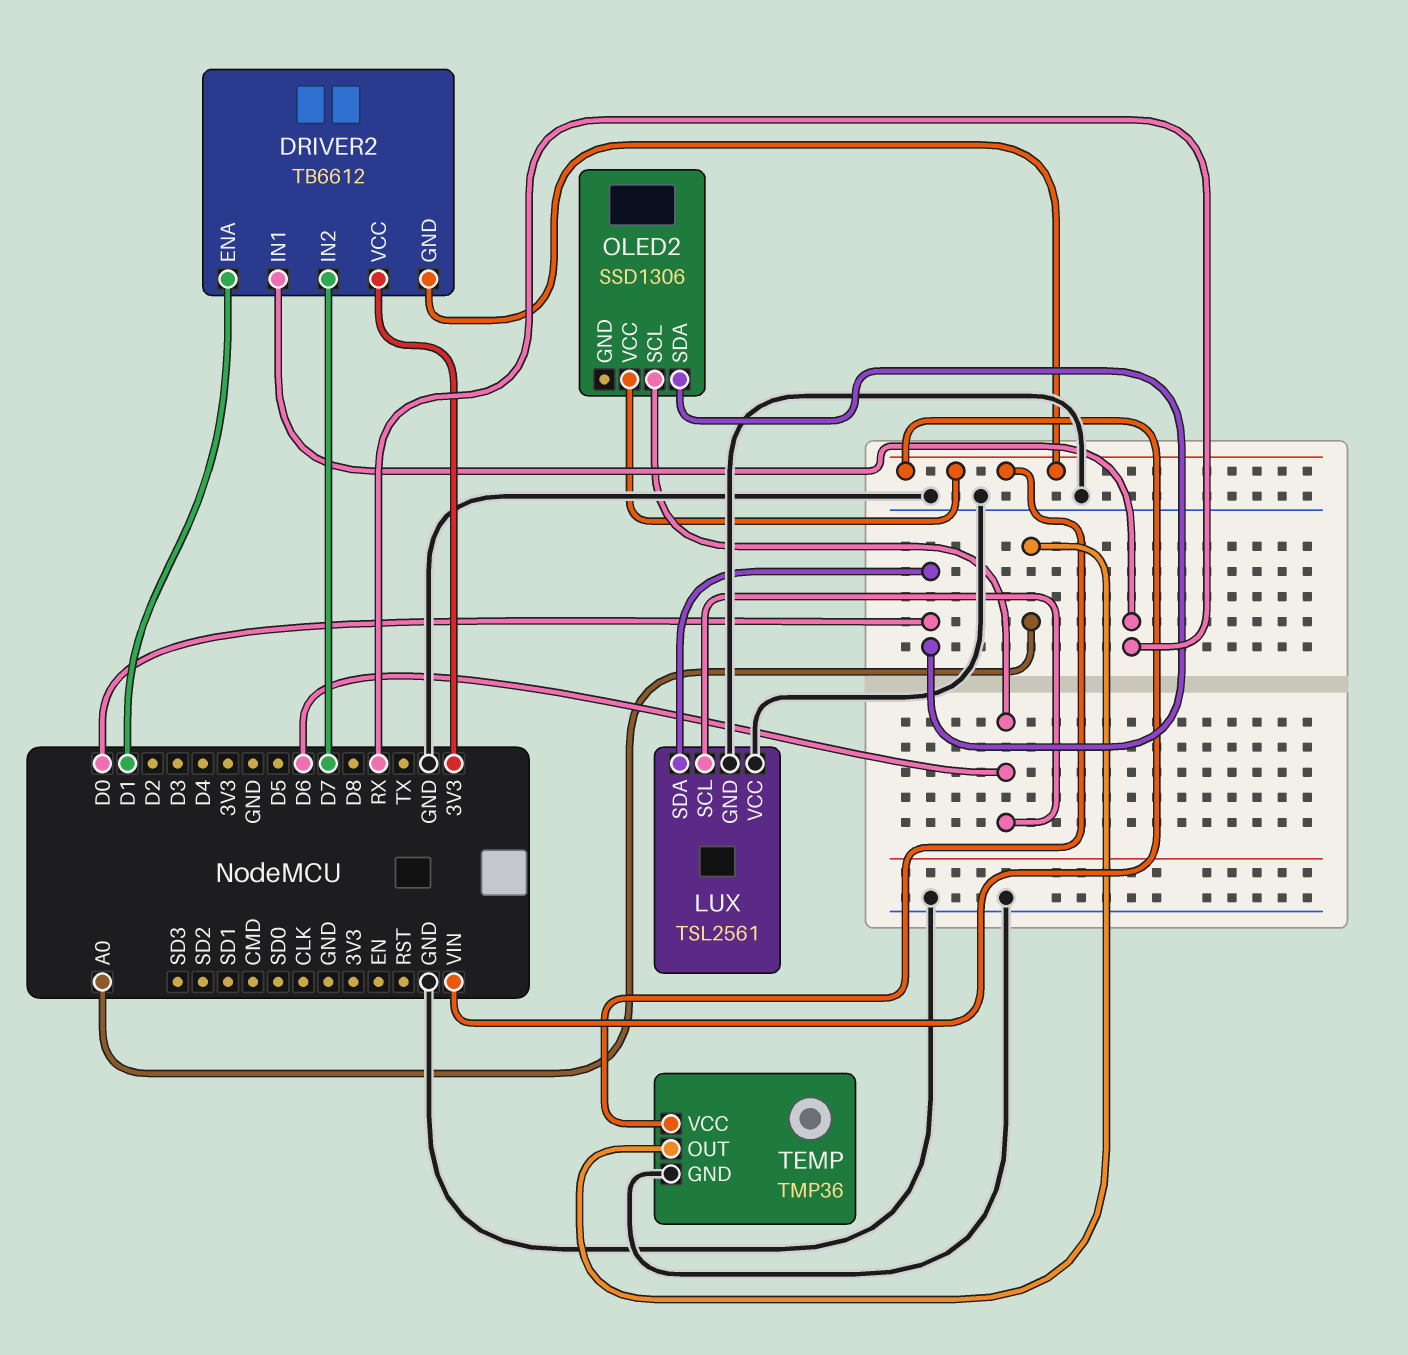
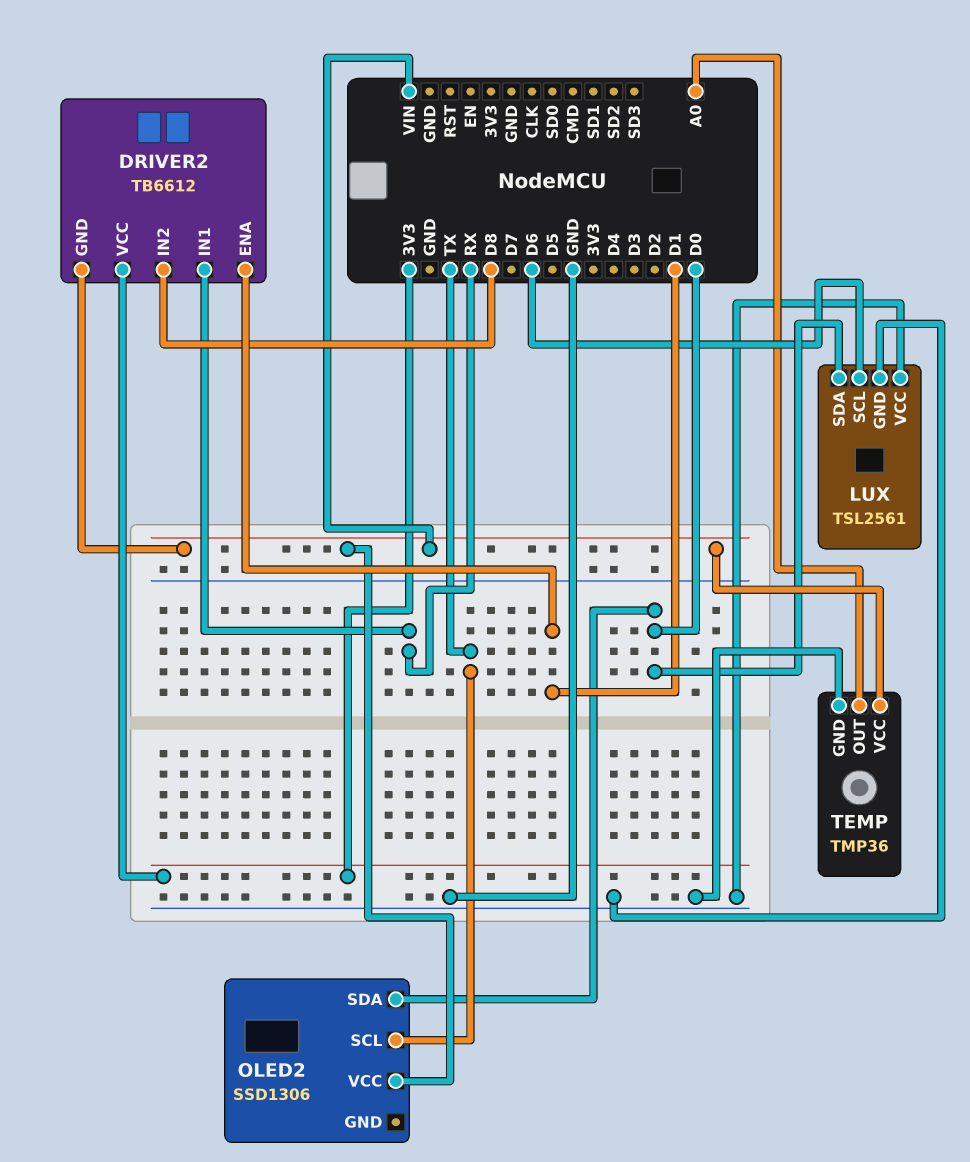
DRIVER2 pin IN2: D7 -> D8
OLED2 pin SCL: D6 -> TX

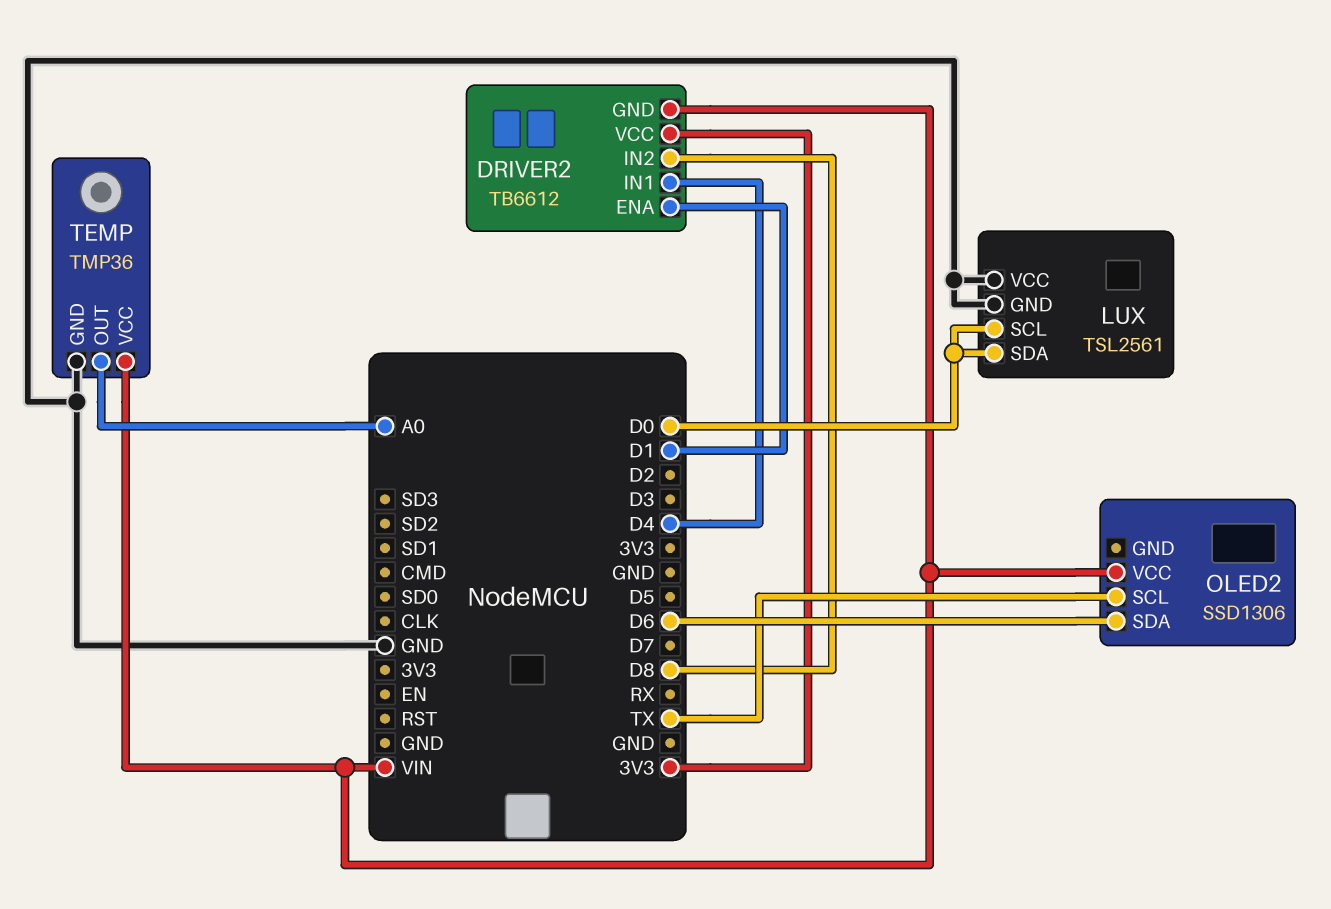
DRIVER2 pin IN1: RX -> D4
LUX pin SCL: D6 -> D0
OLED2 pin SDA: D0 -> D6

